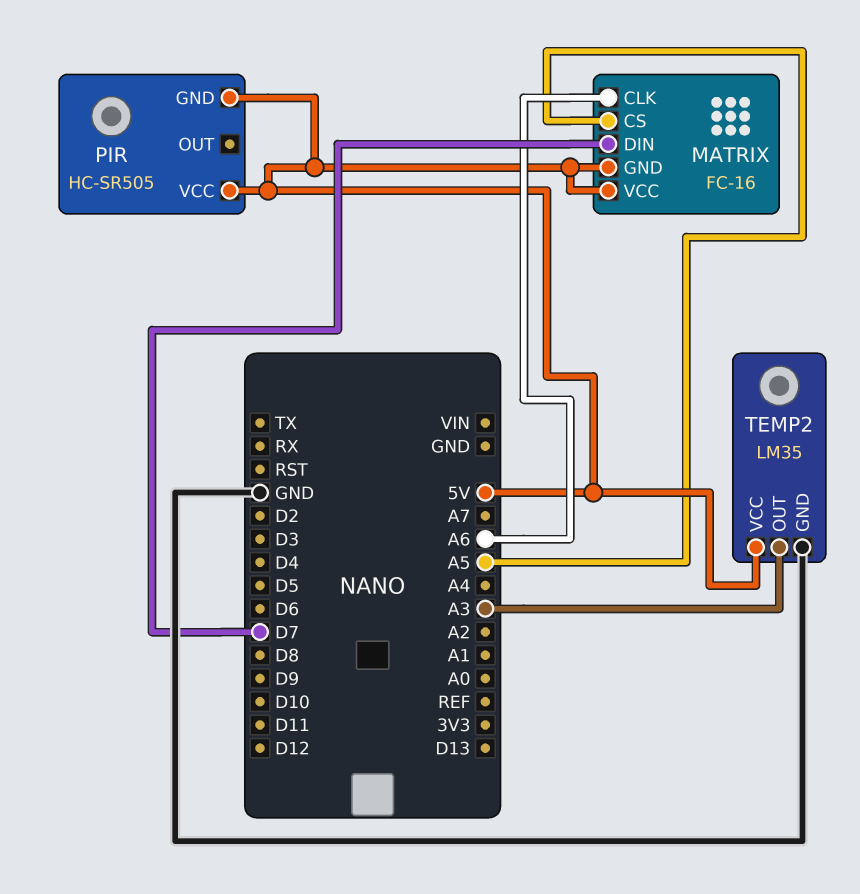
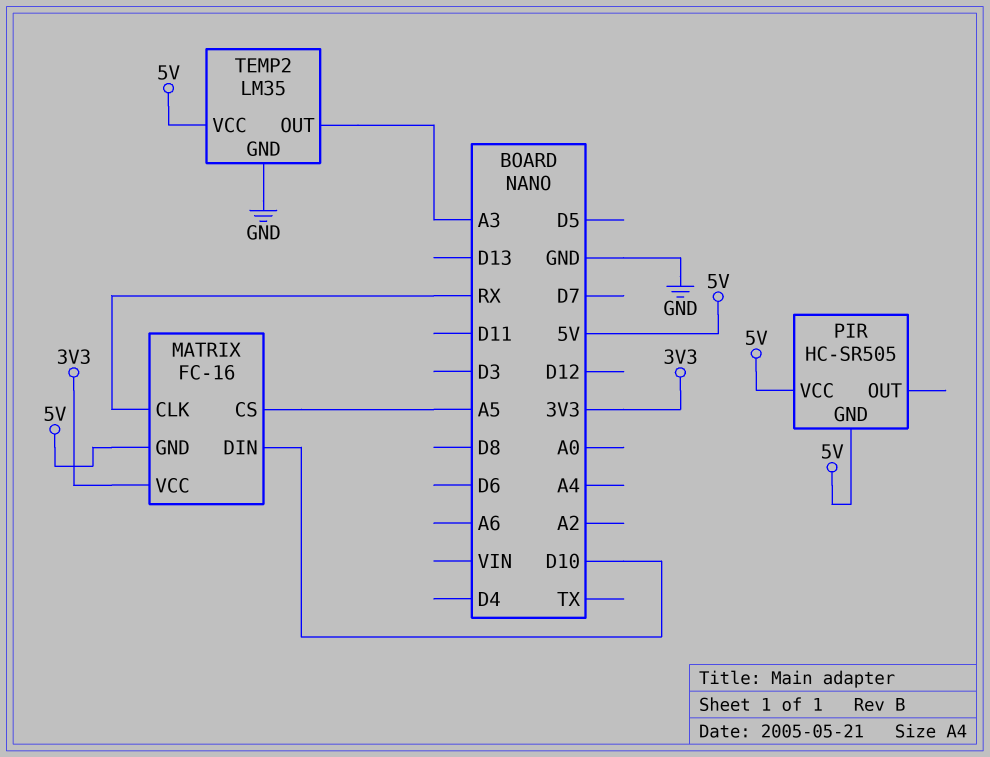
MATRIX pin CLK: A6 -> RX
MATRIX pin DIN: D7 -> D10
MATRIX pin VCC: 5V -> 3V3

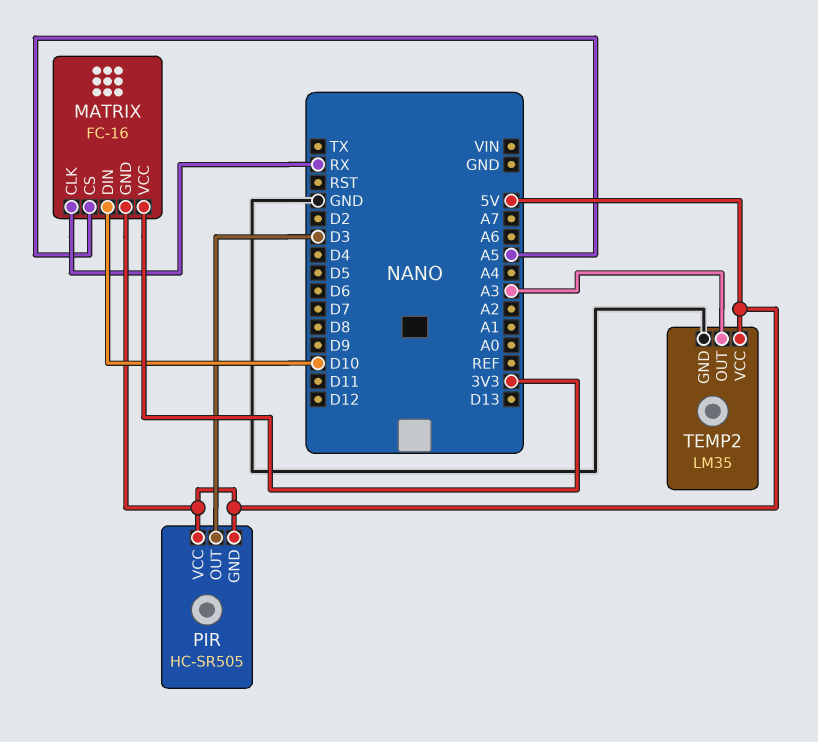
PIR pin OUT: none -> D3

